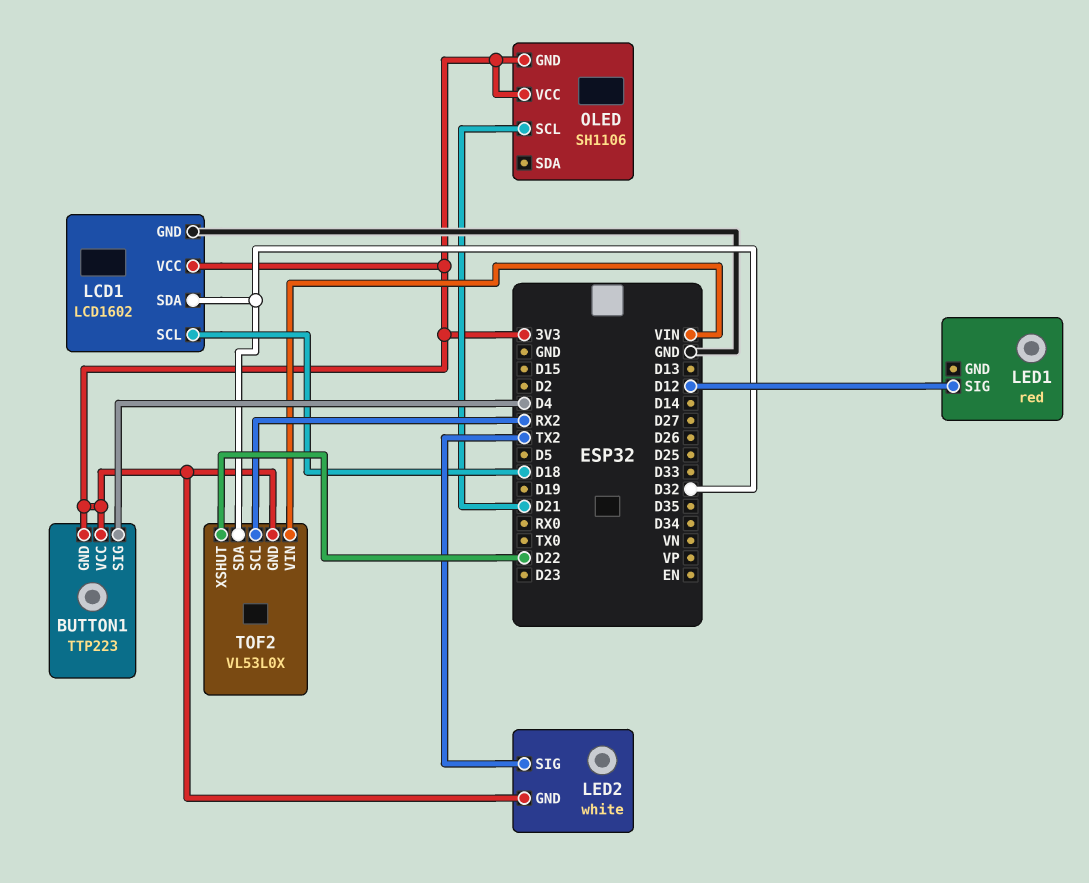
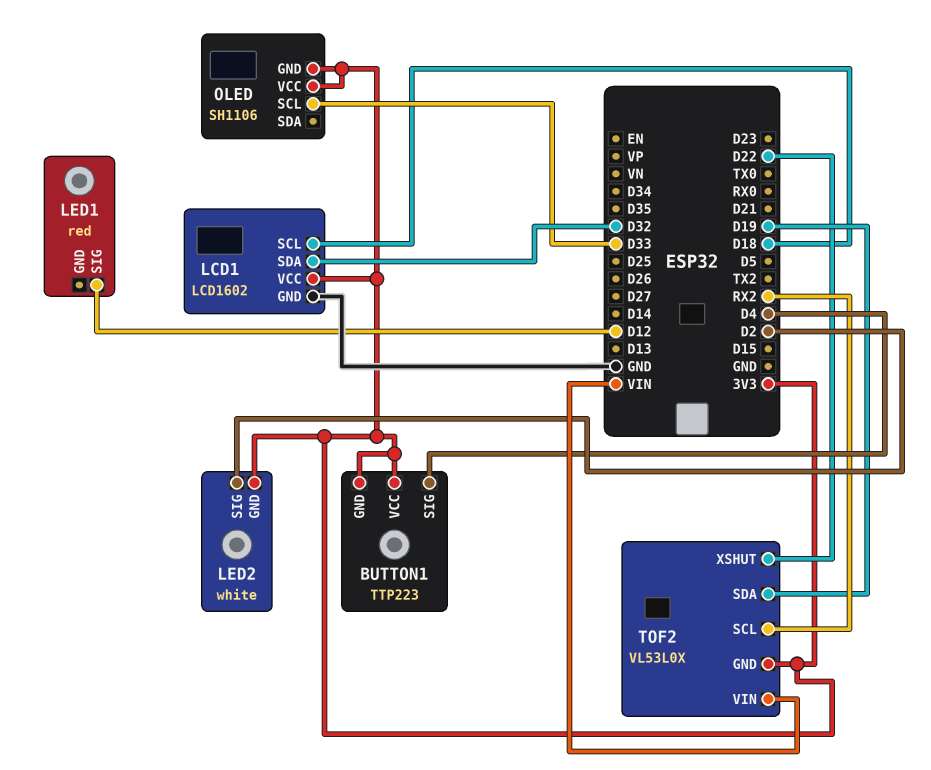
LED2 pin SIG: TX2 -> D2
OLED pin SCL: D21 -> D33
TOF2 pin SDA: D32 -> D19

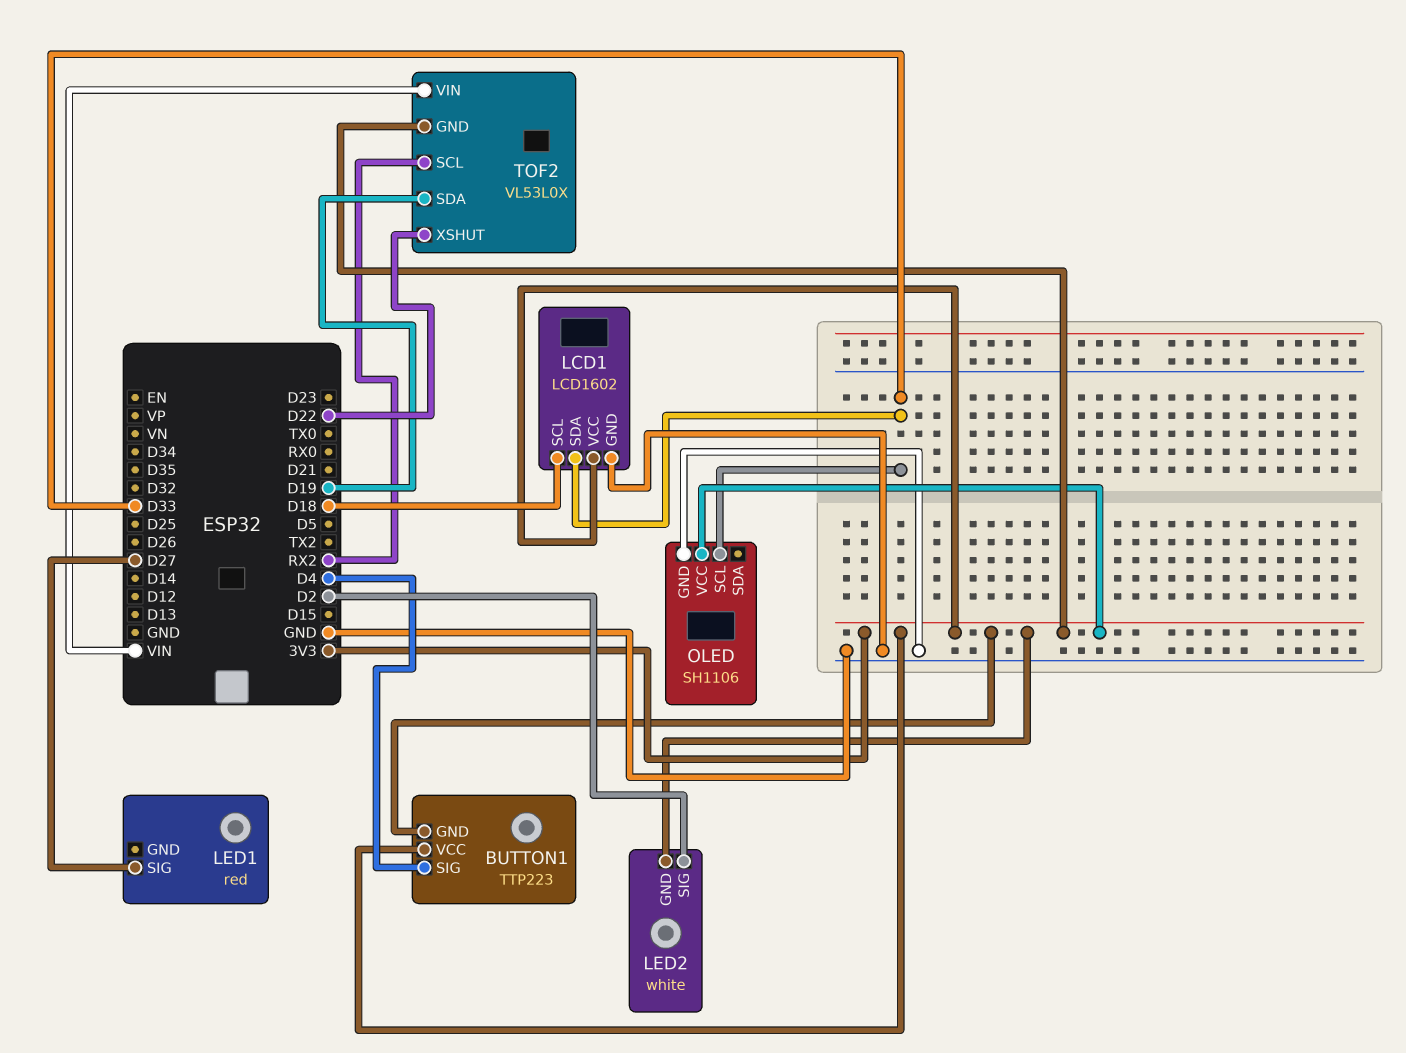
LCD1 pin SDA: D32 -> D33
LED1 pin SIG: D12 -> D27
OLED pin GND: 3V3 -> GND

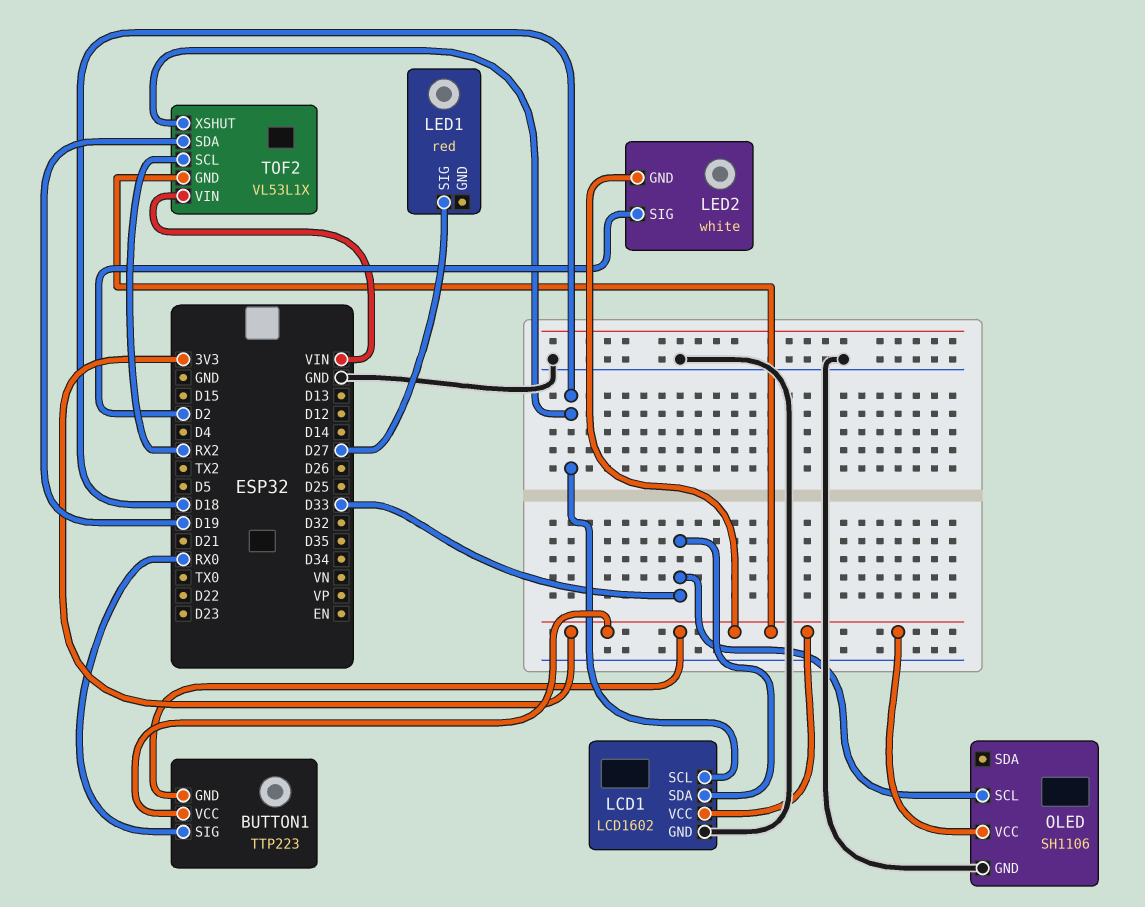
BUTTON1 pin SIG: D4 -> RX0
TOF2: VL53L0X -> VL53L1X
TOF2 pin XSHUT: D22 -> D18

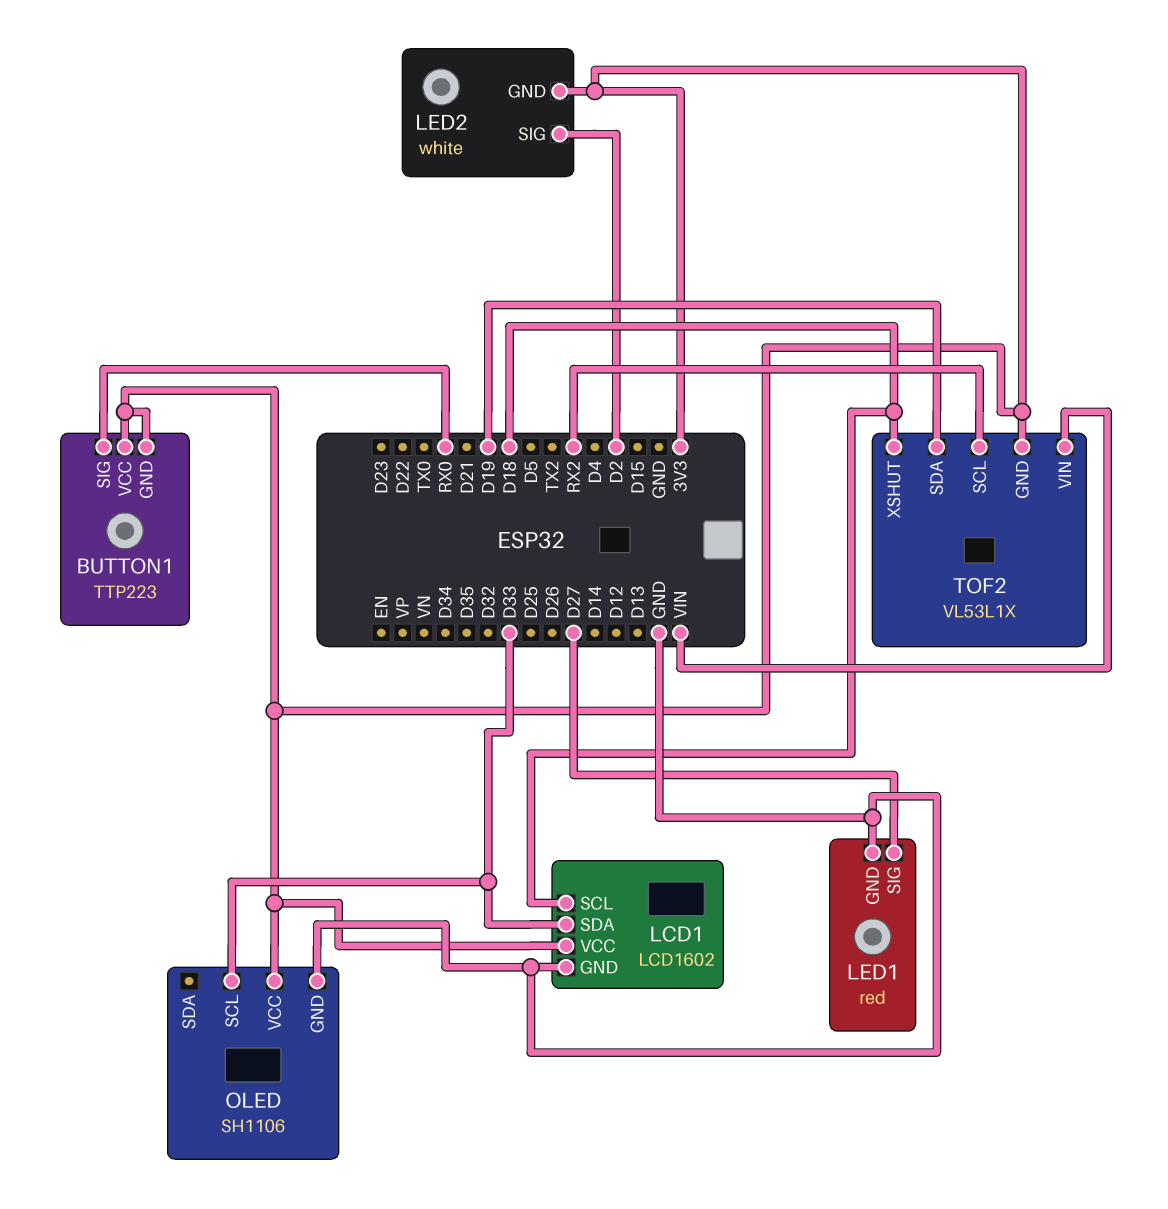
LED1 pin GND: none -> GND

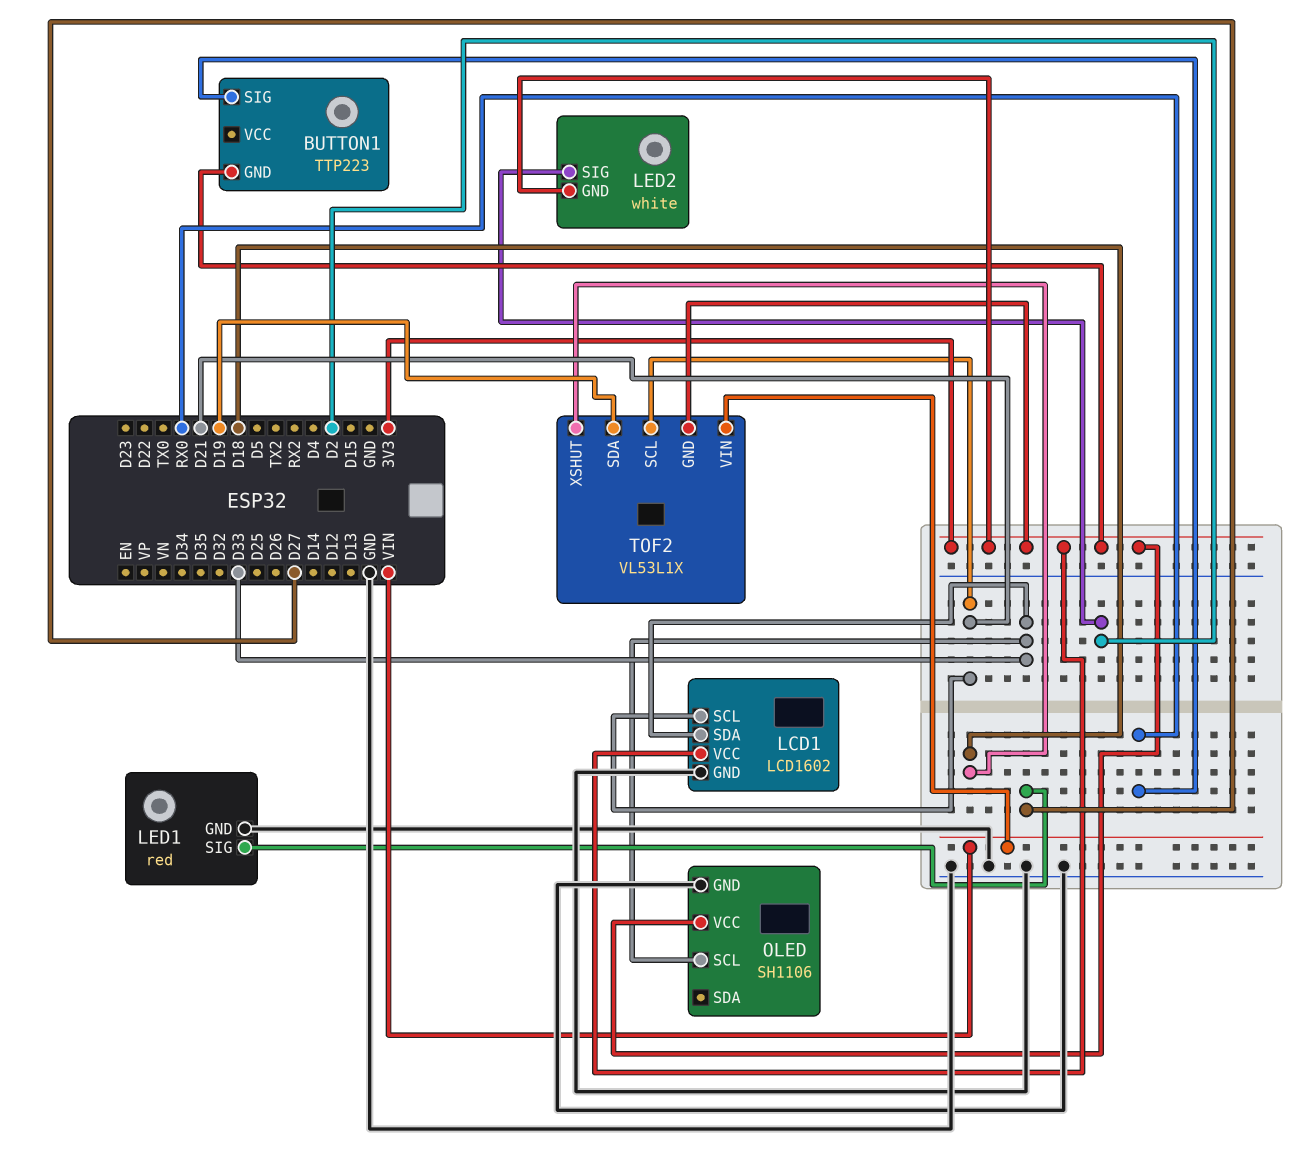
BUTTON1 pin VCC: 3V3 -> none
LCD1 pin SCL: D18 -> D21
TOF2 pin SCL: RX2 -> D21

